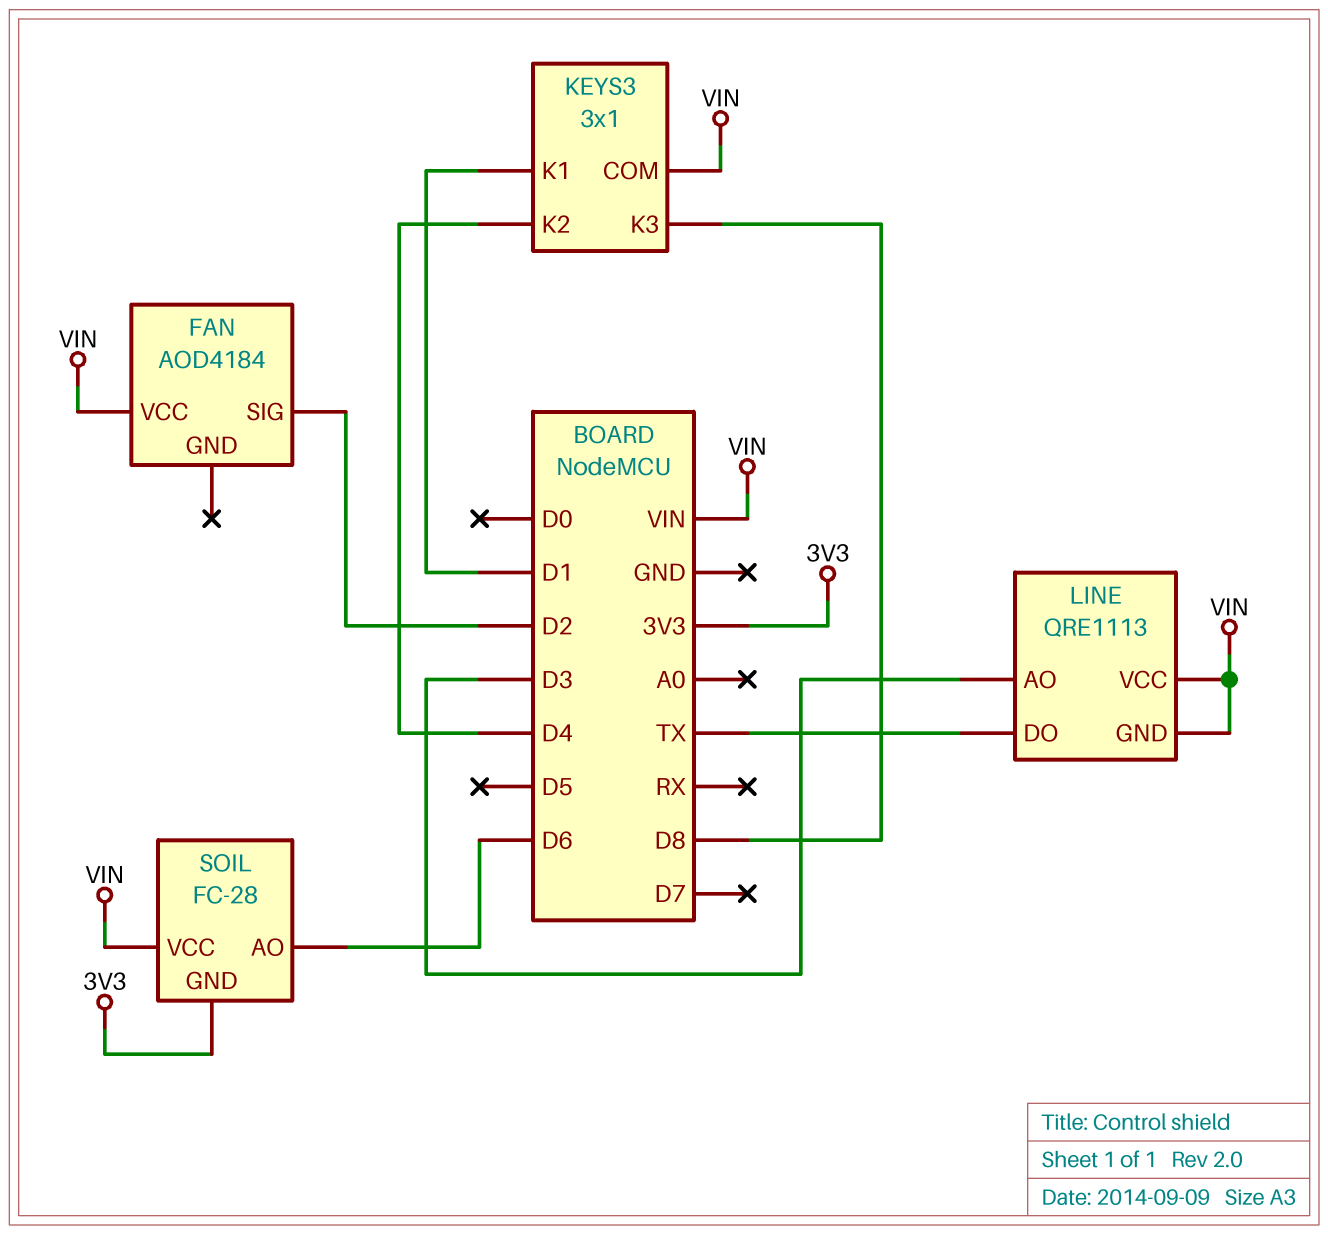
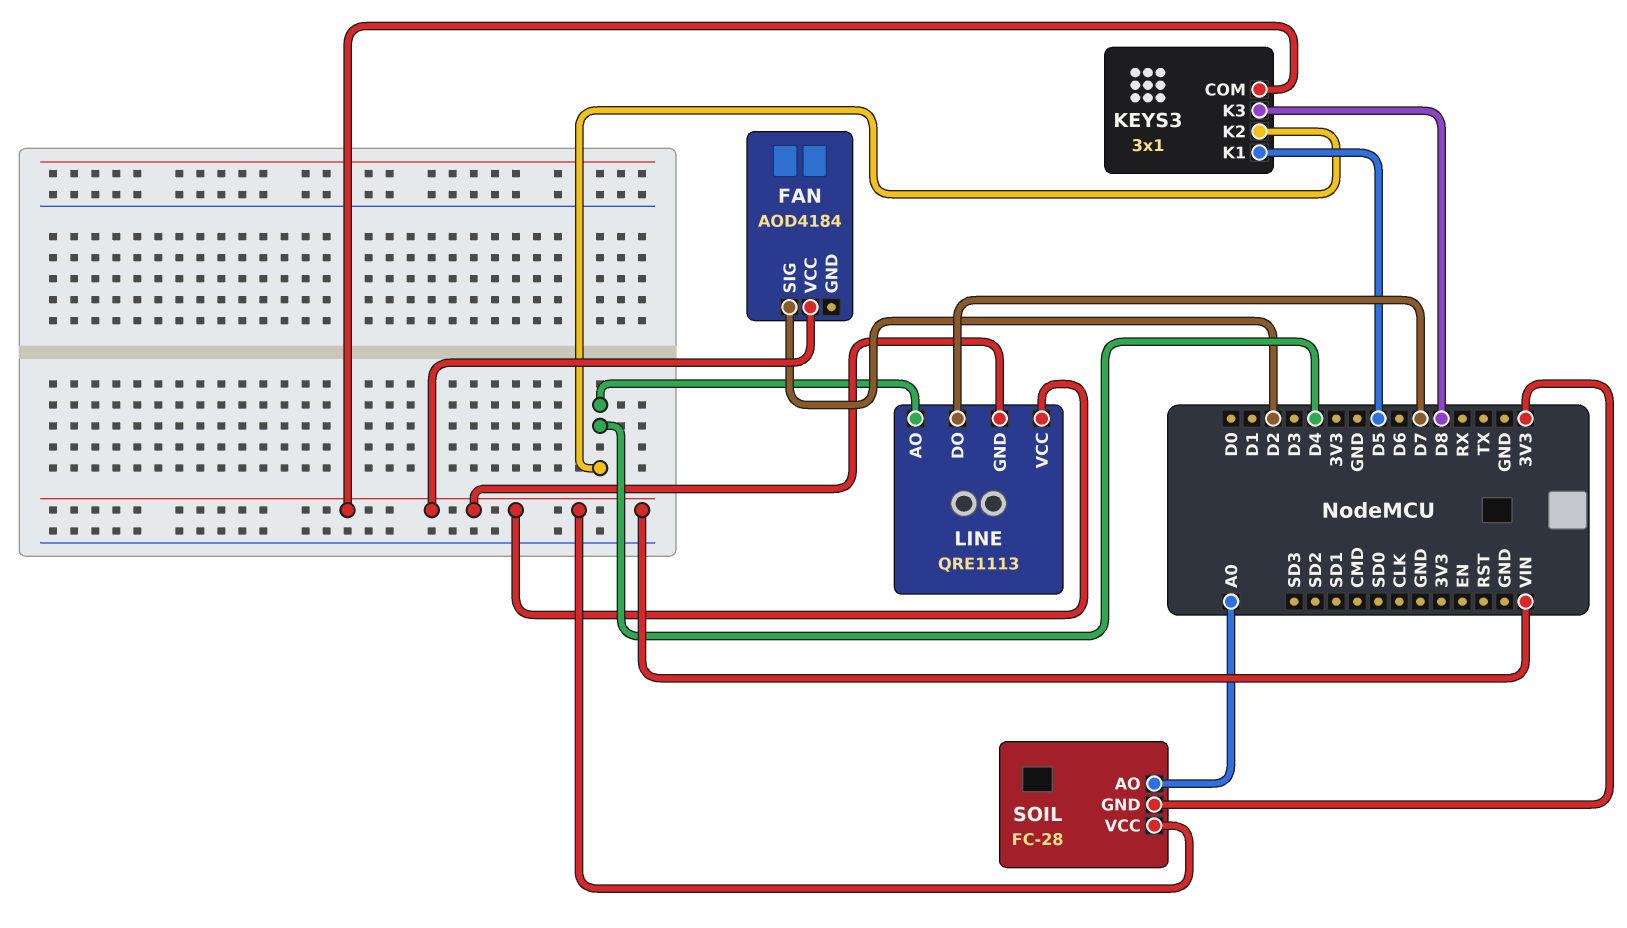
KEYS3 pin K1: D1 -> D5
LINE pin AO: D3 -> D4
LINE pin DO: TX -> D7
SOIL pin AO: D6 -> A0

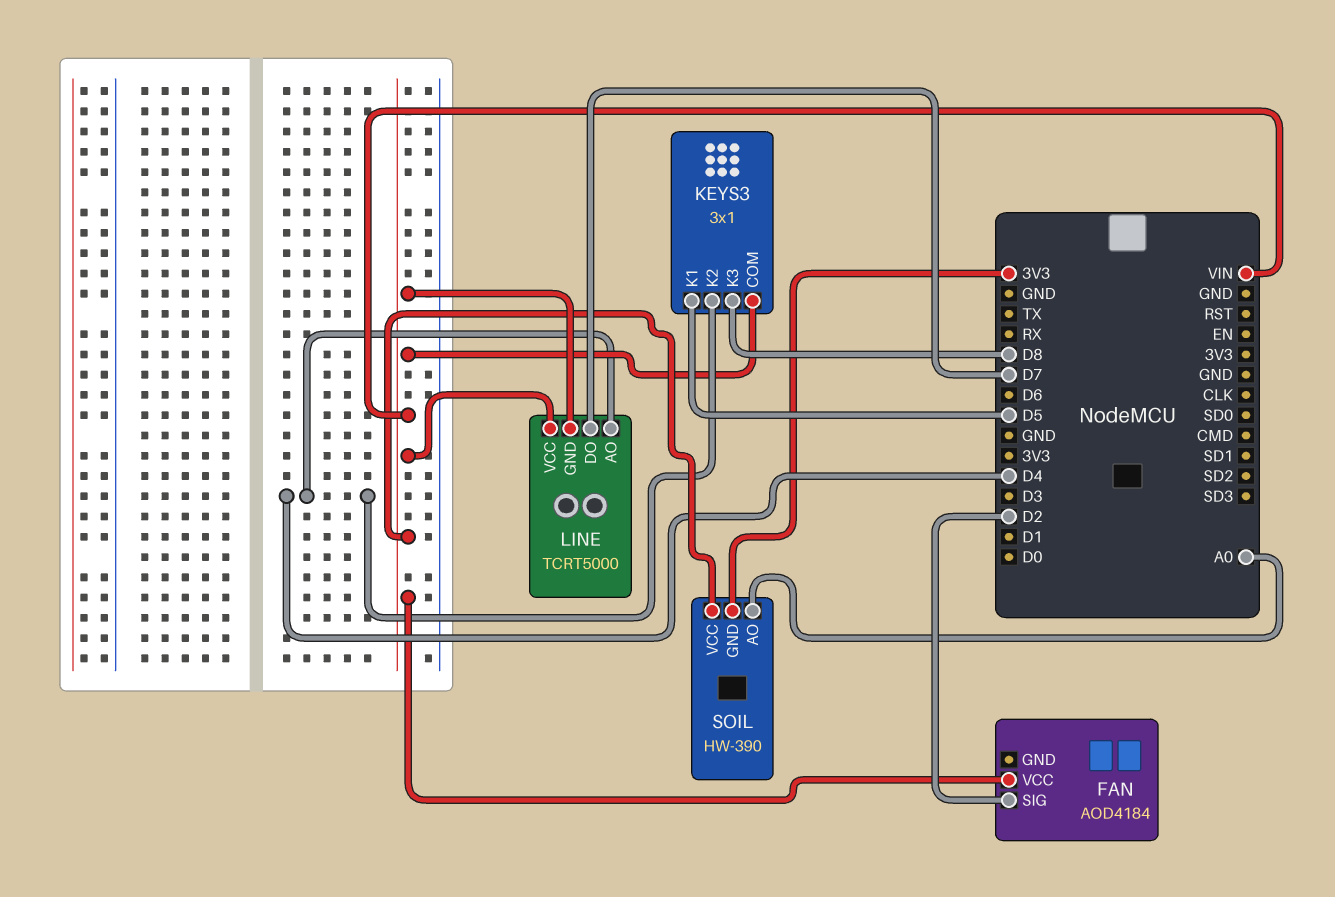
LINE: QRE1113 -> TCRT5000
SOIL: FC-28 -> HW-390

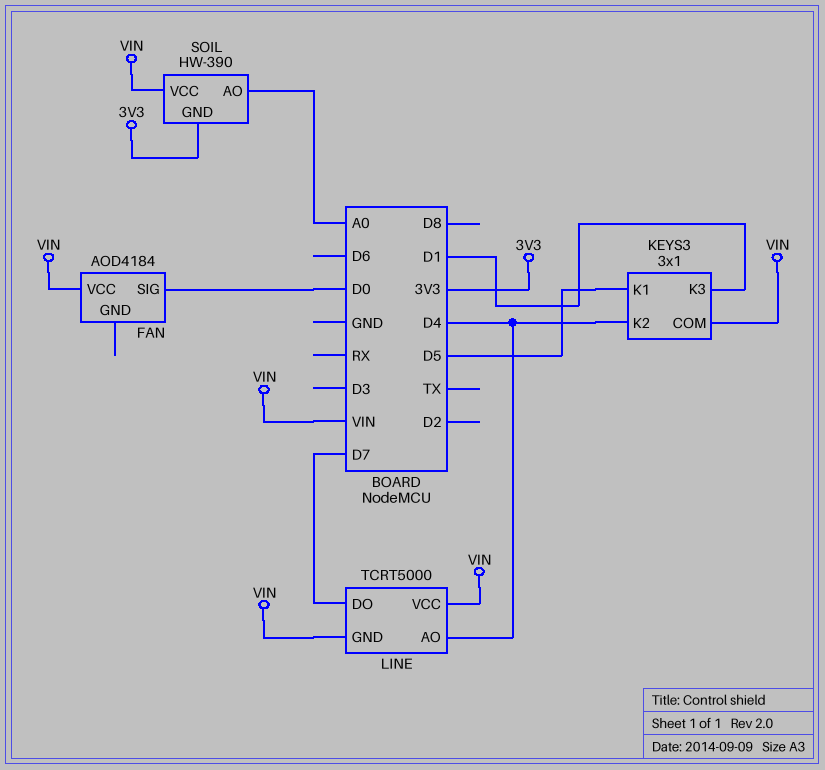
FAN pin SIG: D2 -> D0
KEYS3 pin K3: D8 -> D1

